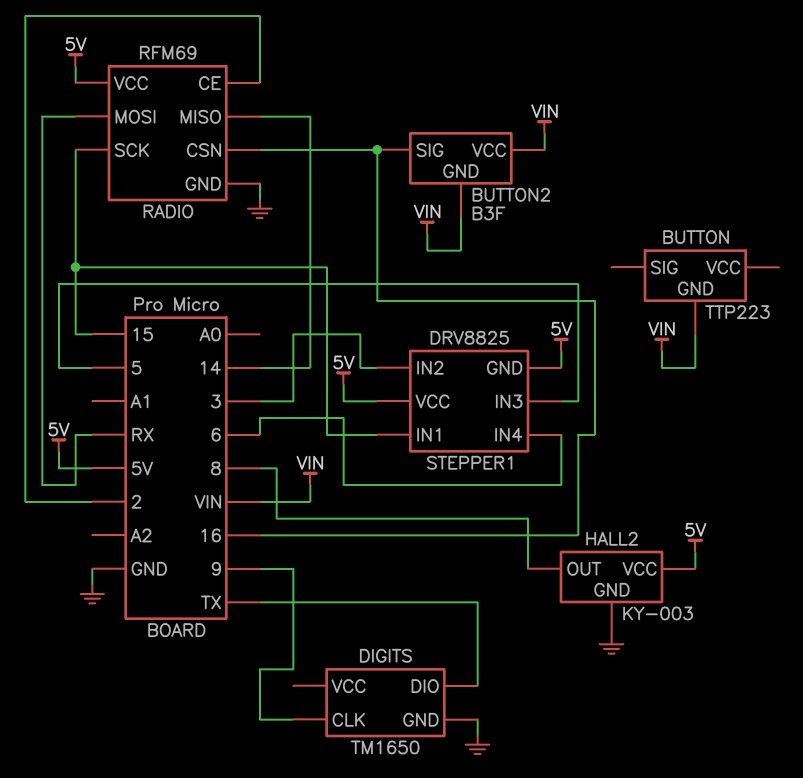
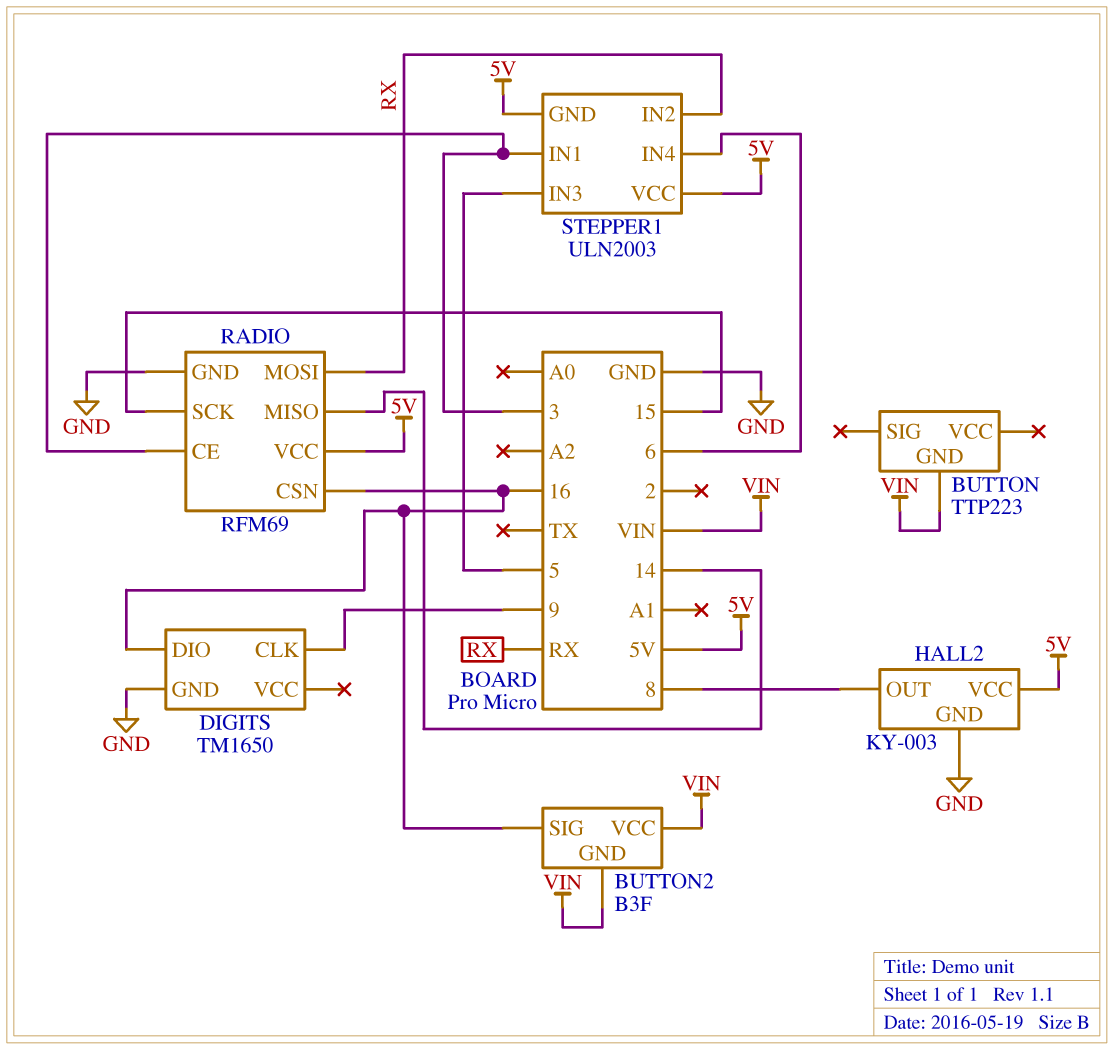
DIGITS pin DIO: TX -> 16
RADIO pin CE: 2 -> 3
STEPPER1: DRV8825 -> ULN2003
STEPPER1 pin IN1: 15 -> 3
STEPPER1 pin IN2: 3 -> RX

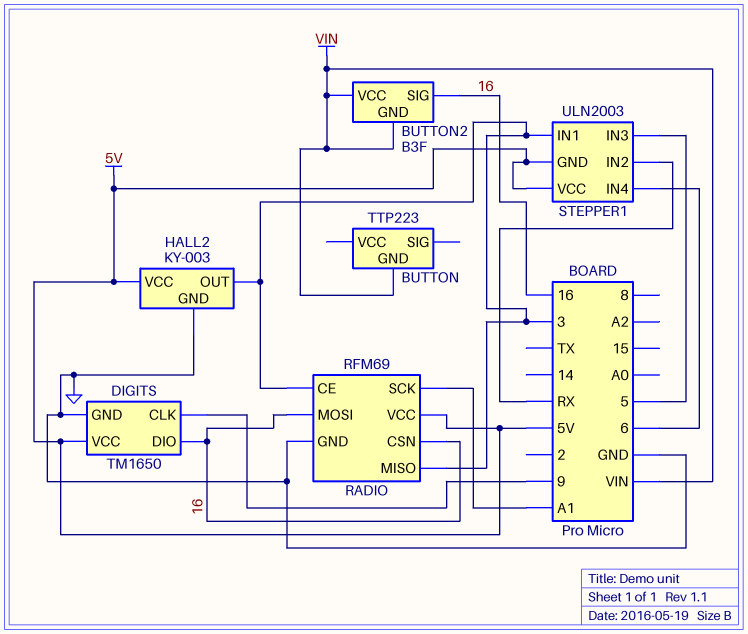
DIGITS pin VCC: none -> 5V
HALL2 pin OUT: 8 -> 3
RADIO pin MISO: 14 -> 3
RADIO pin MOSI: RX -> 16
RADIO pin SCK: 15 -> A1

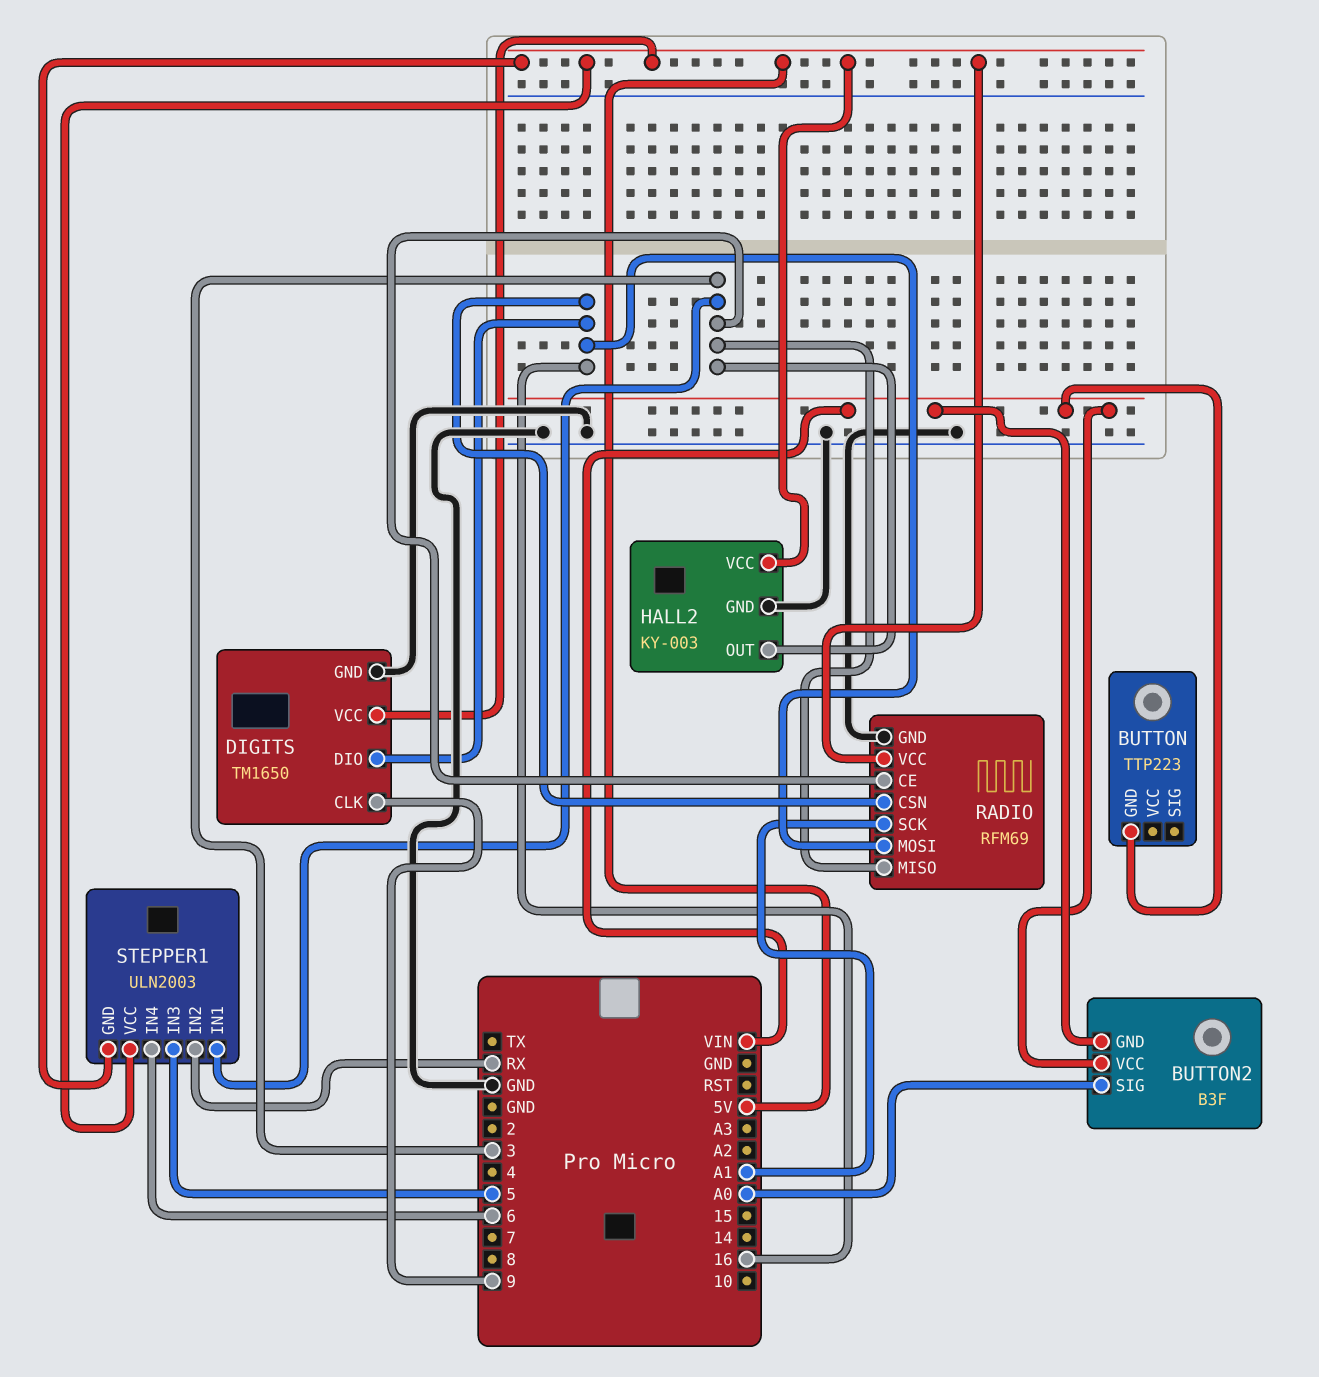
BUTTON2 pin SIG: 16 -> A0

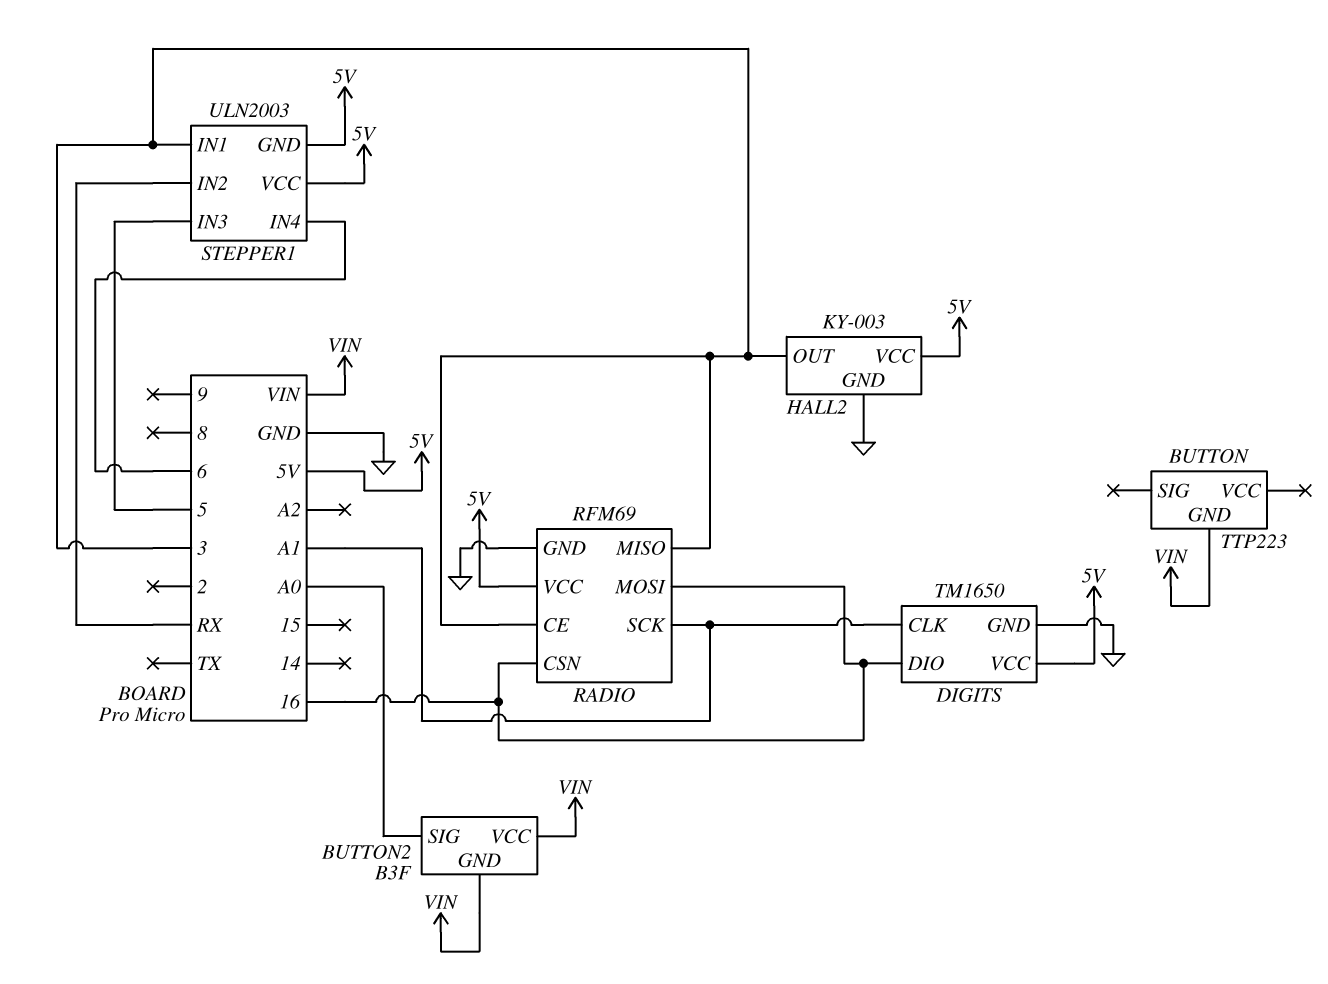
DIGITS pin CLK: 9 -> A1

